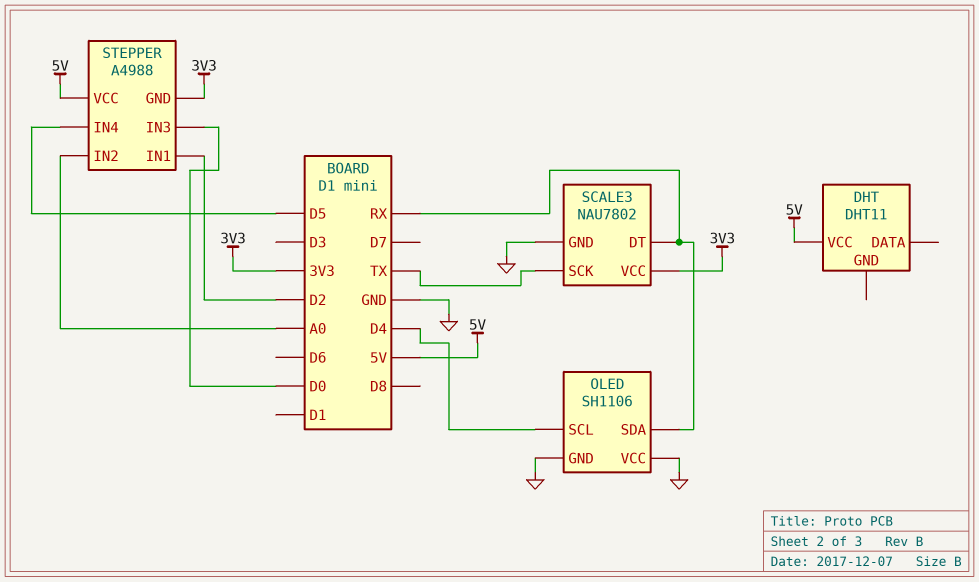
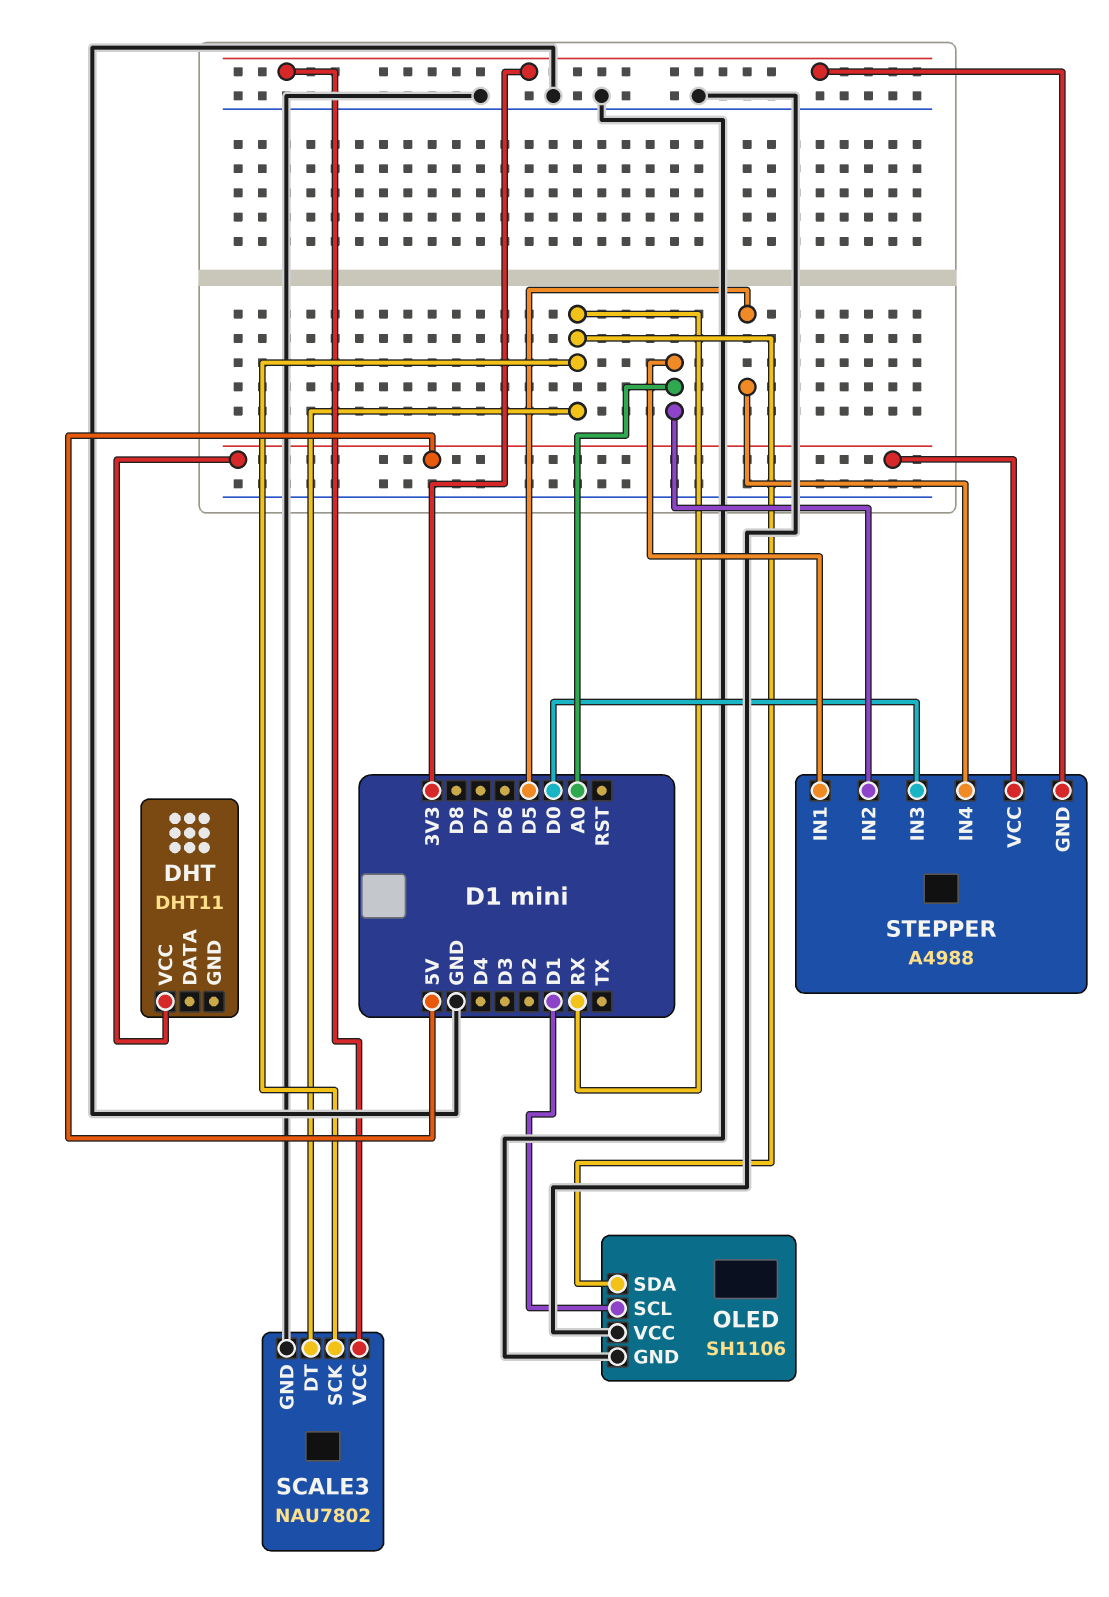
OLED pin SCL: D4 -> D1
SCALE3 pin SCK: TX -> RX
STEPPER pin IN1: D2 -> A0

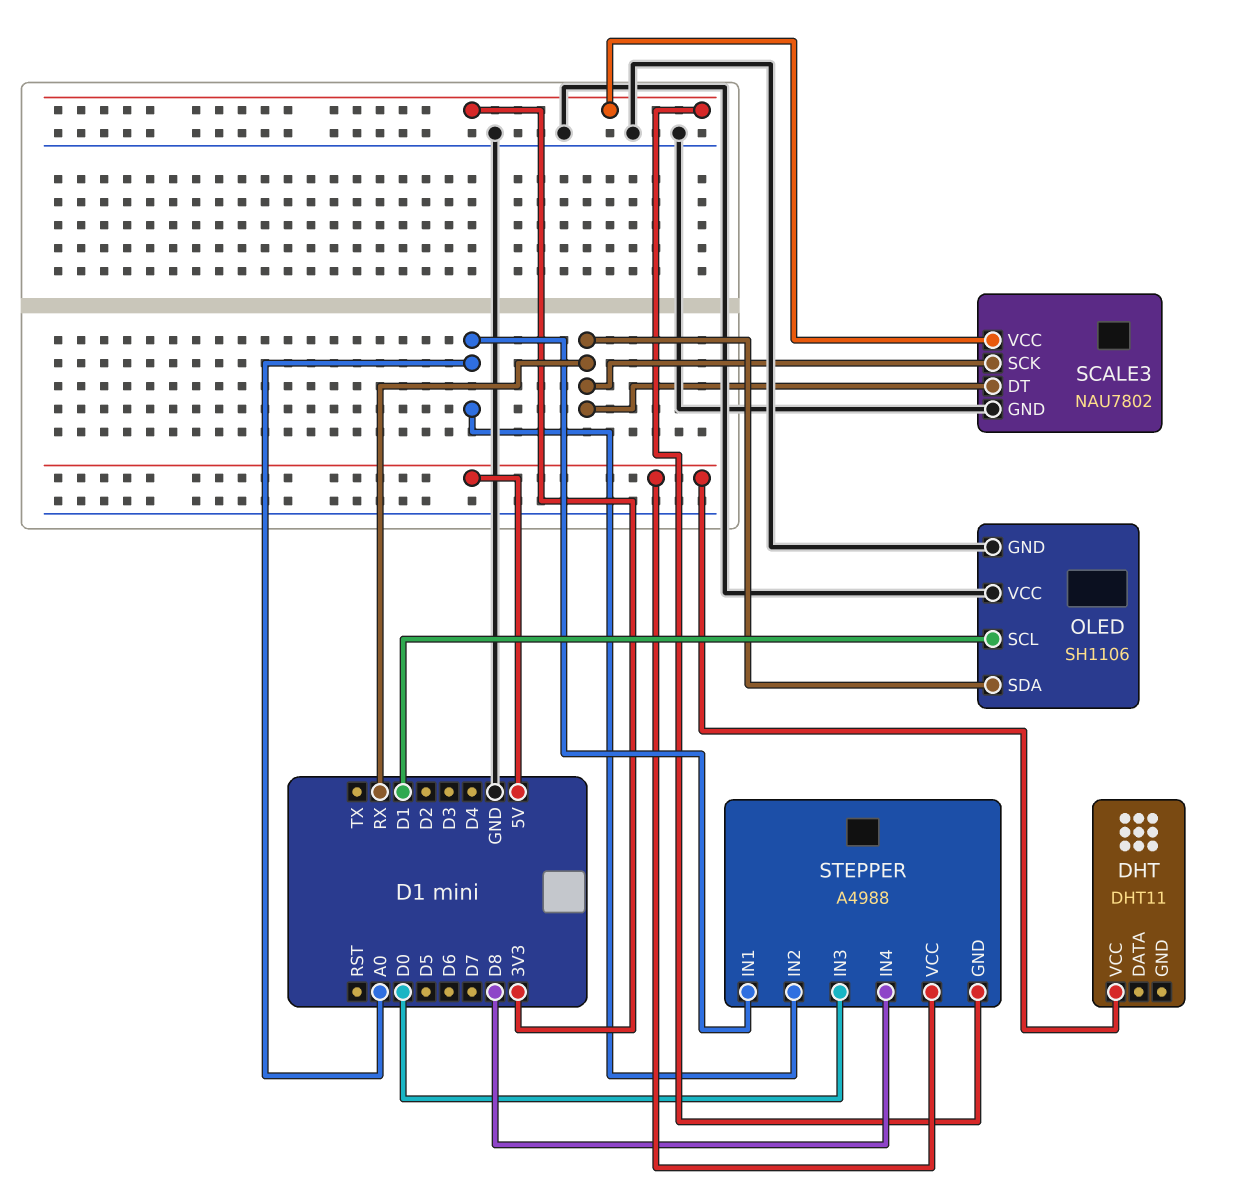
STEPPER pin IN4: D5 -> D8

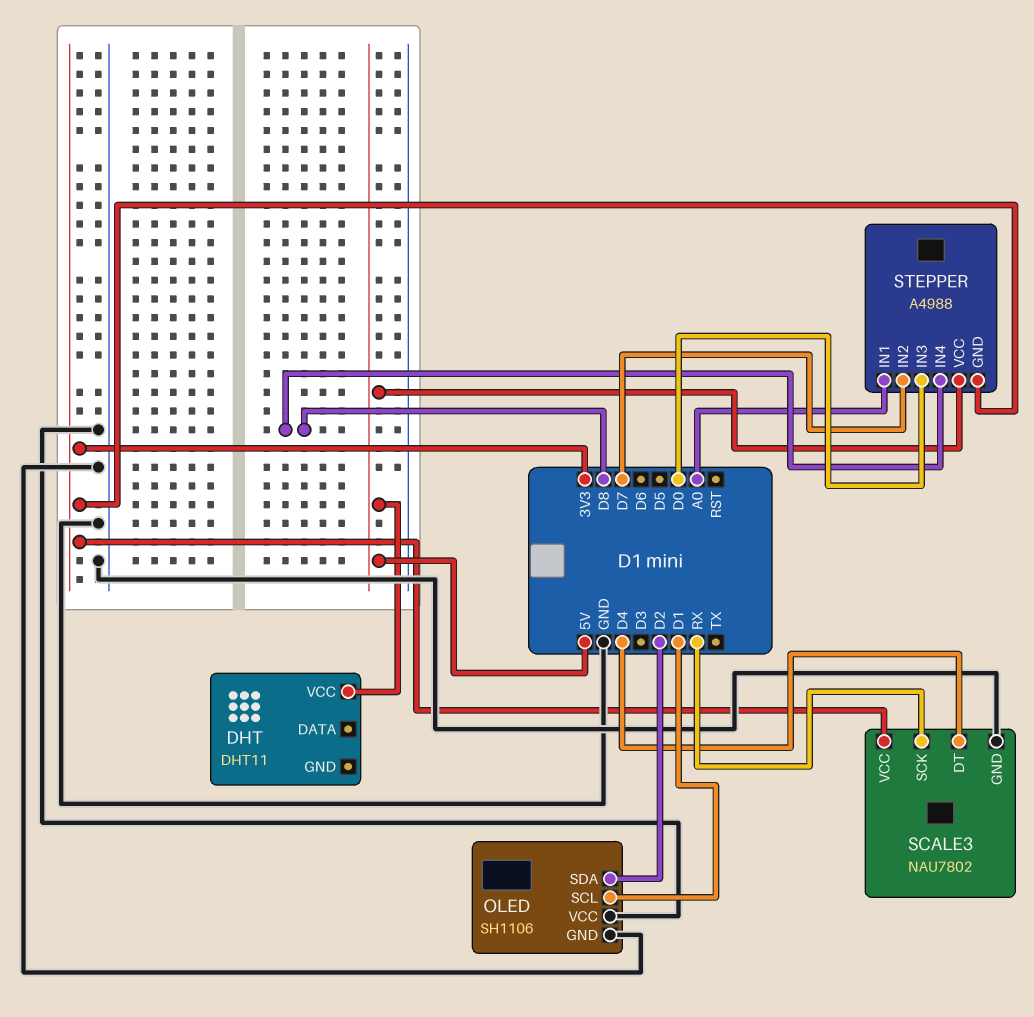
OLED pin SDA: RX -> D2
SCALE3 pin DT: RX -> D4
STEPPER pin IN2: A0 -> D7

